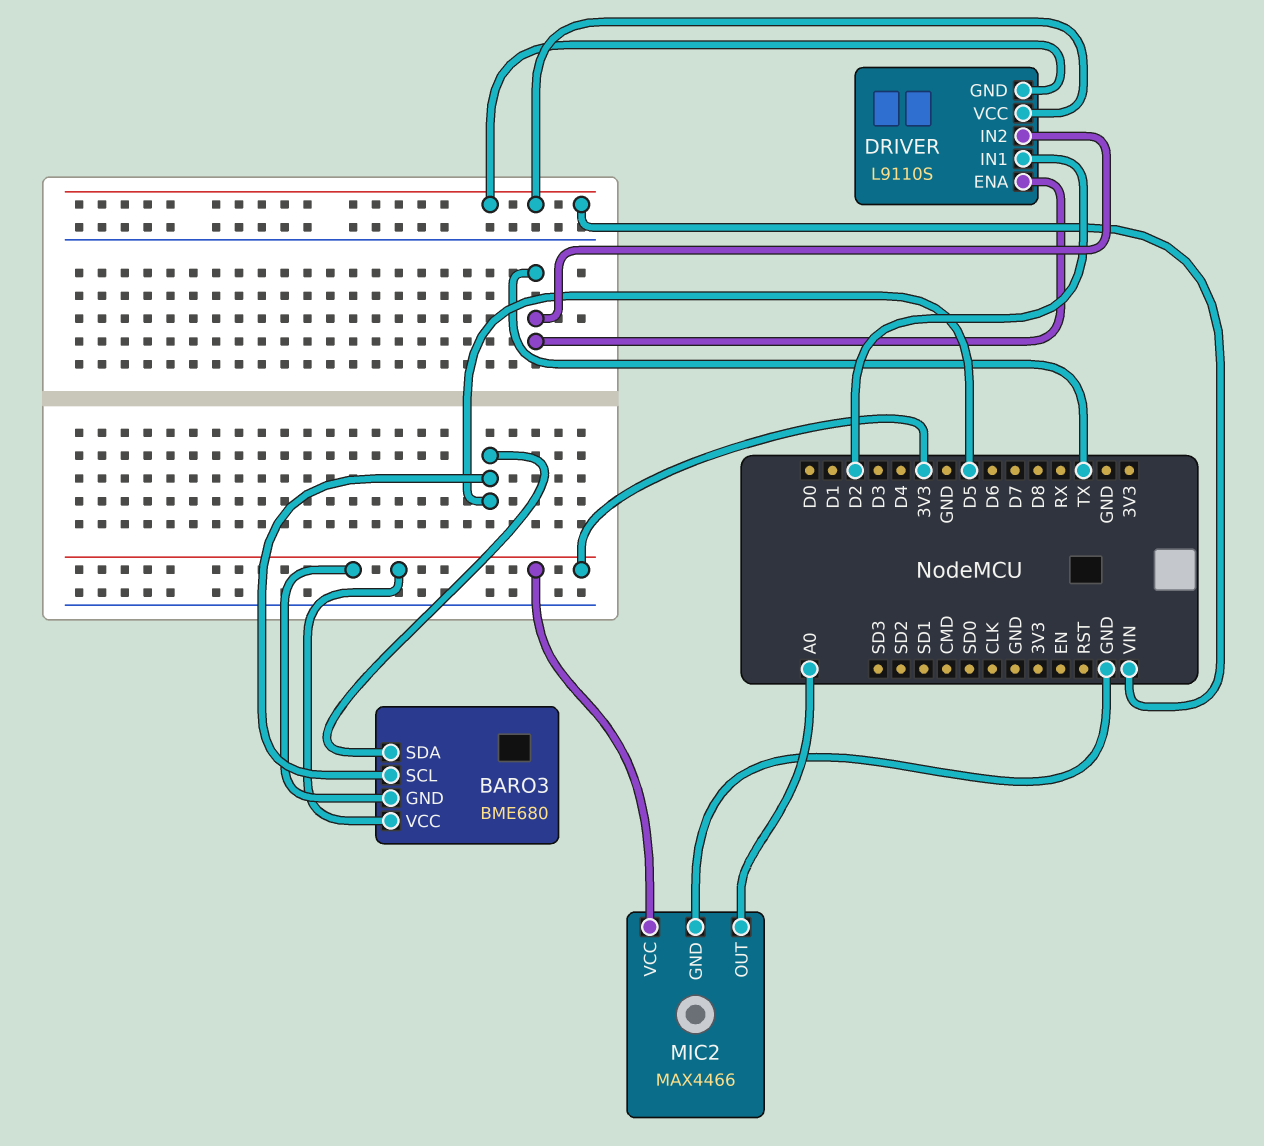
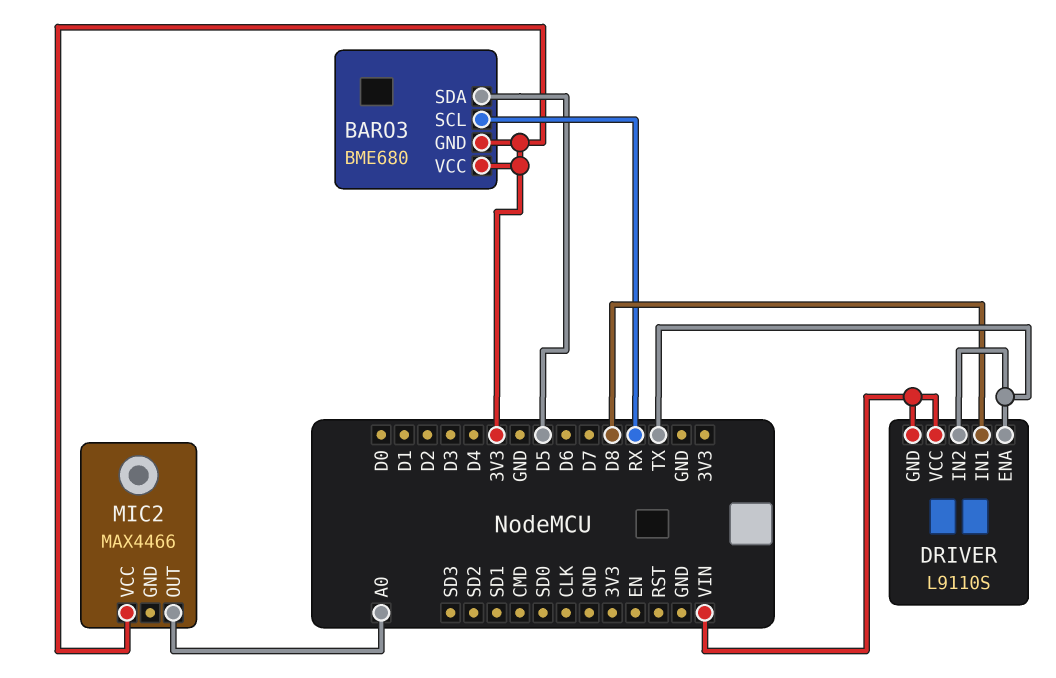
BARO3 pin SCL: D5 -> RX
DRIVER pin IN1: D2 -> D8
MIC2 pin GND: GND -> none

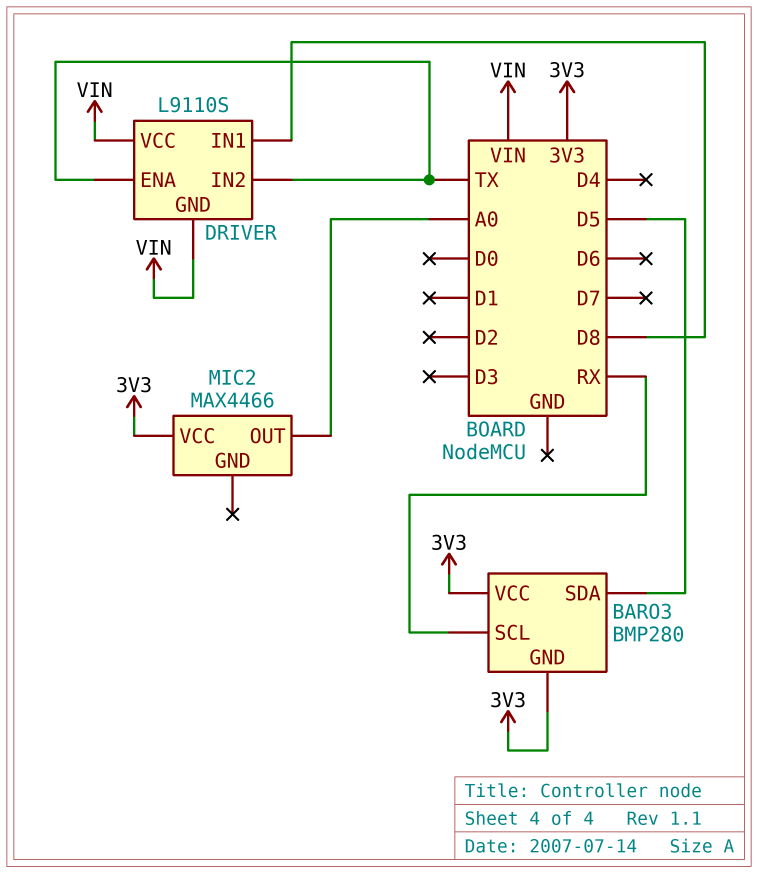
BARO3: BME680 -> BMP280

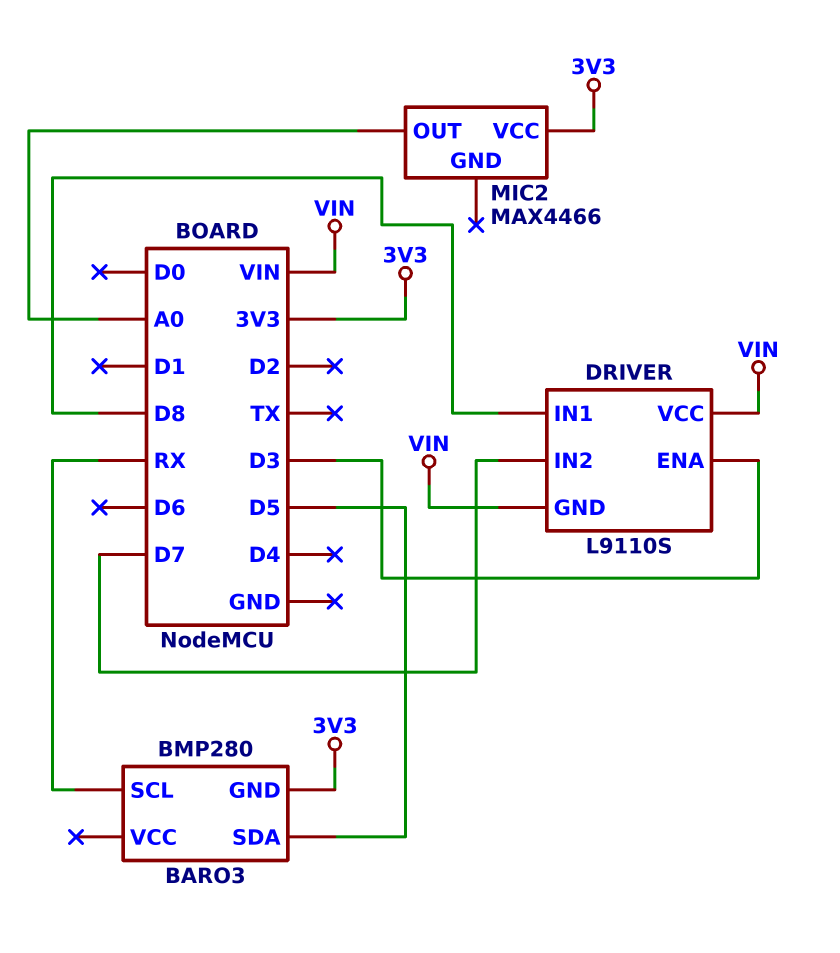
BARO3 pin VCC: 3V3 -> none
DRIVER pin ENA: TX -> D3
DRIVER pin IN2: TX -> D7

